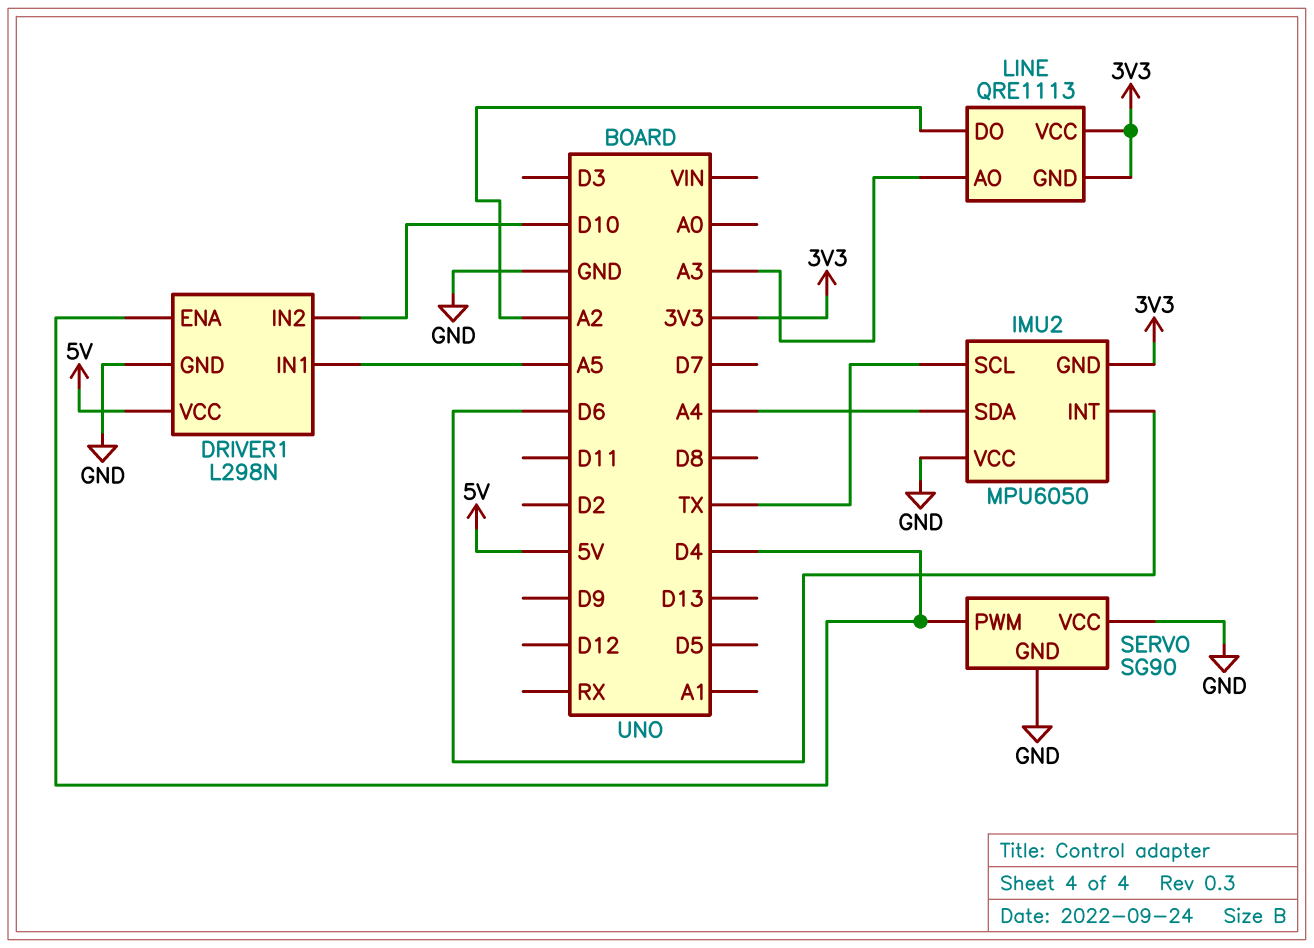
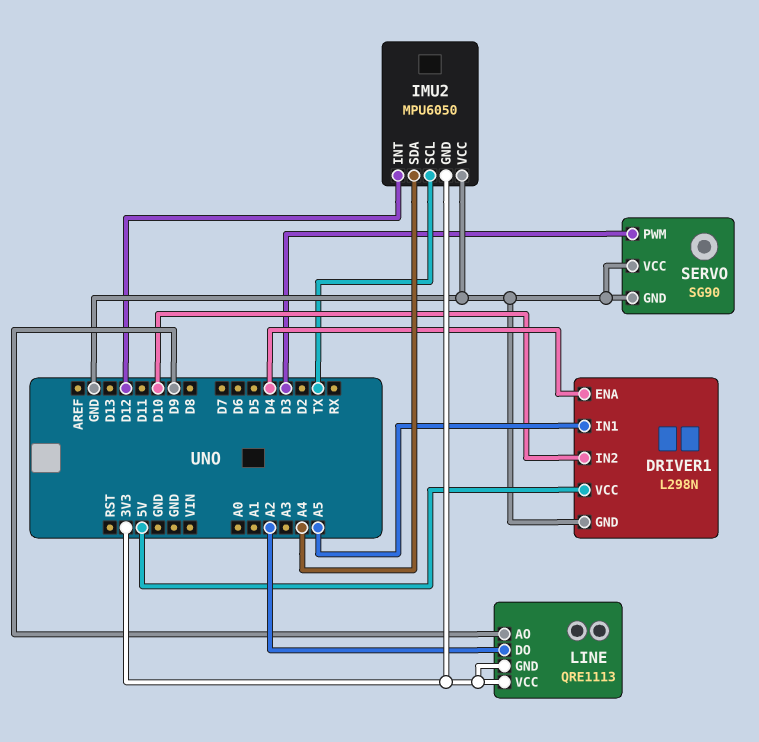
IMU2 pin INT: D6 -> D12
LINE pin AO: A3 -> D9
SERVO pin PWM: D4 -> D3

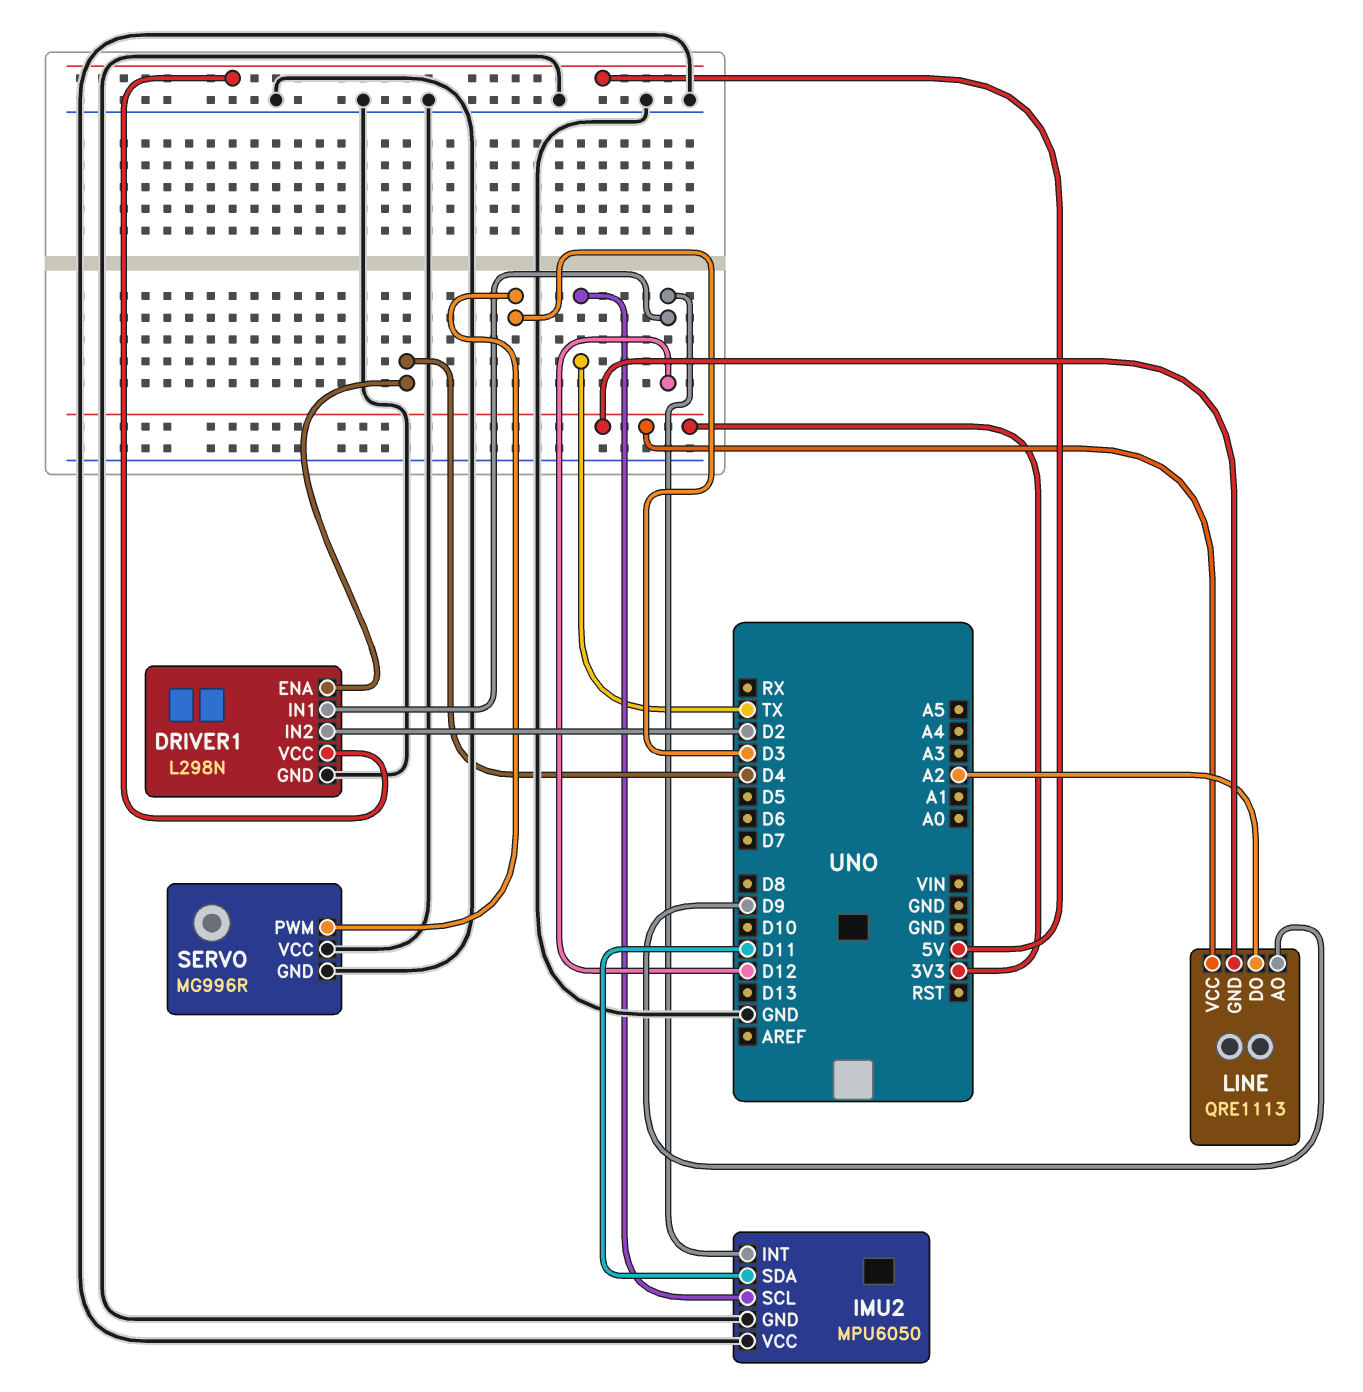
DRIVER1 pin IN1: A5 -> D12
DRIVER1 pin IN2: D10 -> D2
IMU2 pin GND: 3V3 -> GND
IMU2 pin SDA: A4 -> D11
SERVO: SG90 -> MG996R

